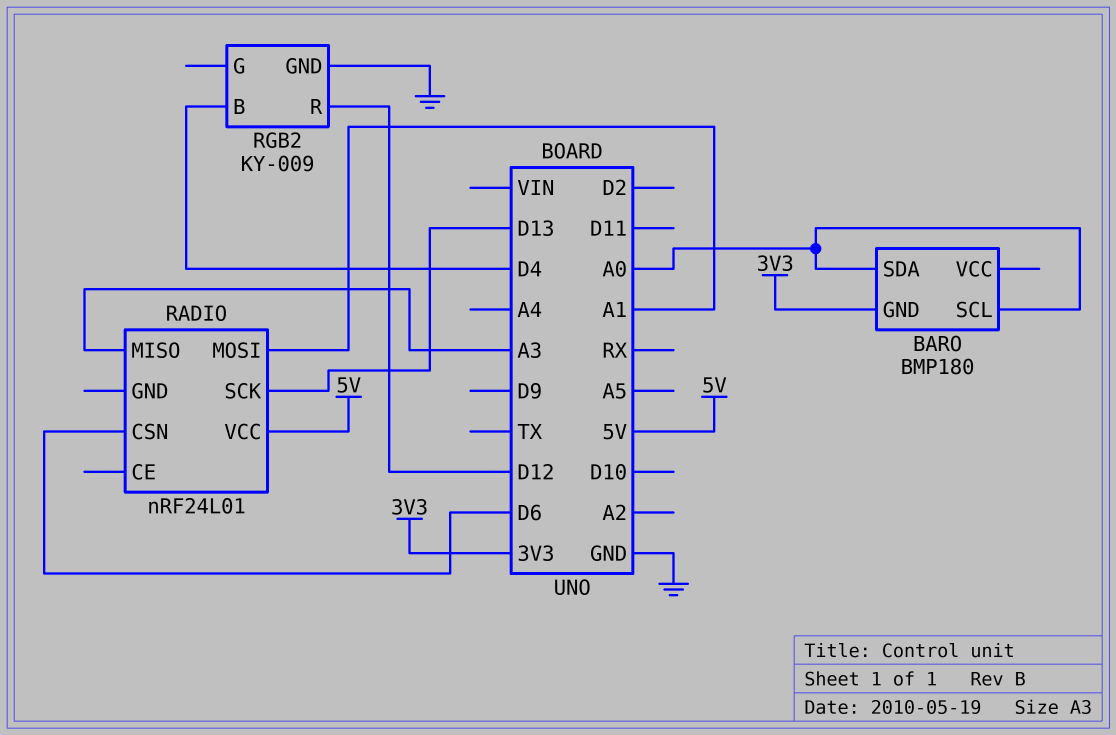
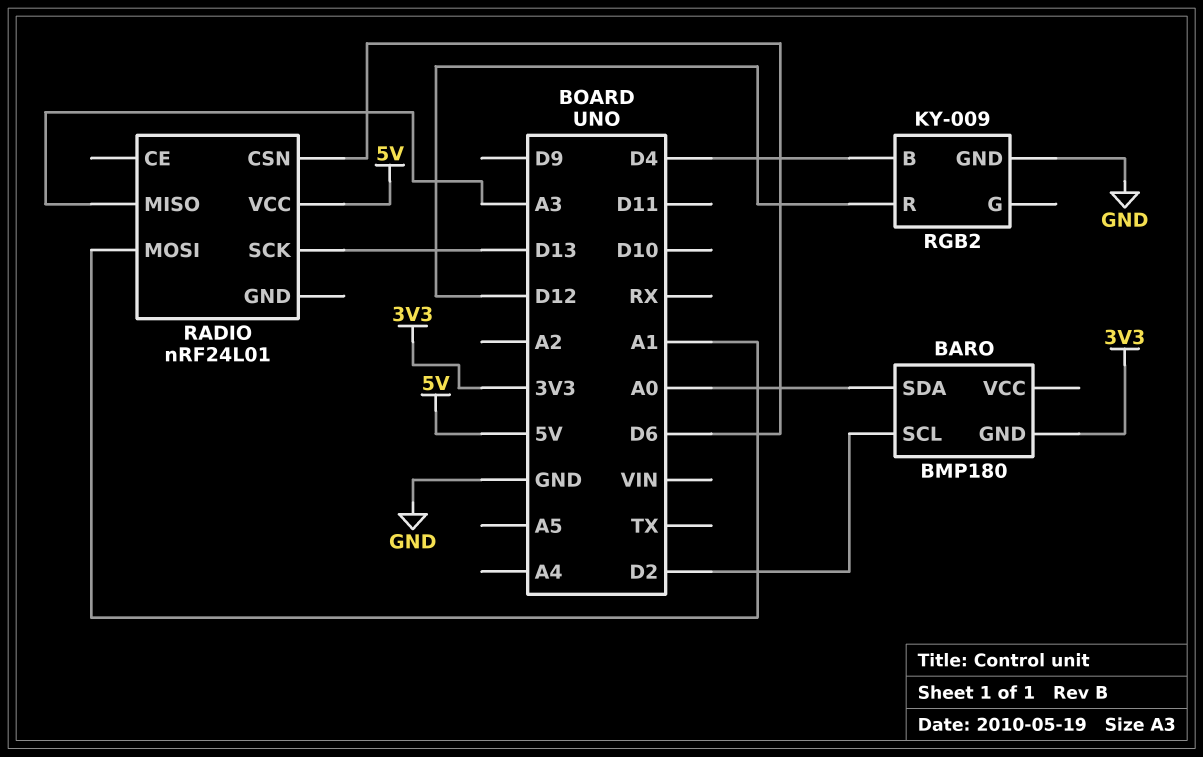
BARO pin SCL: A0 -> D2

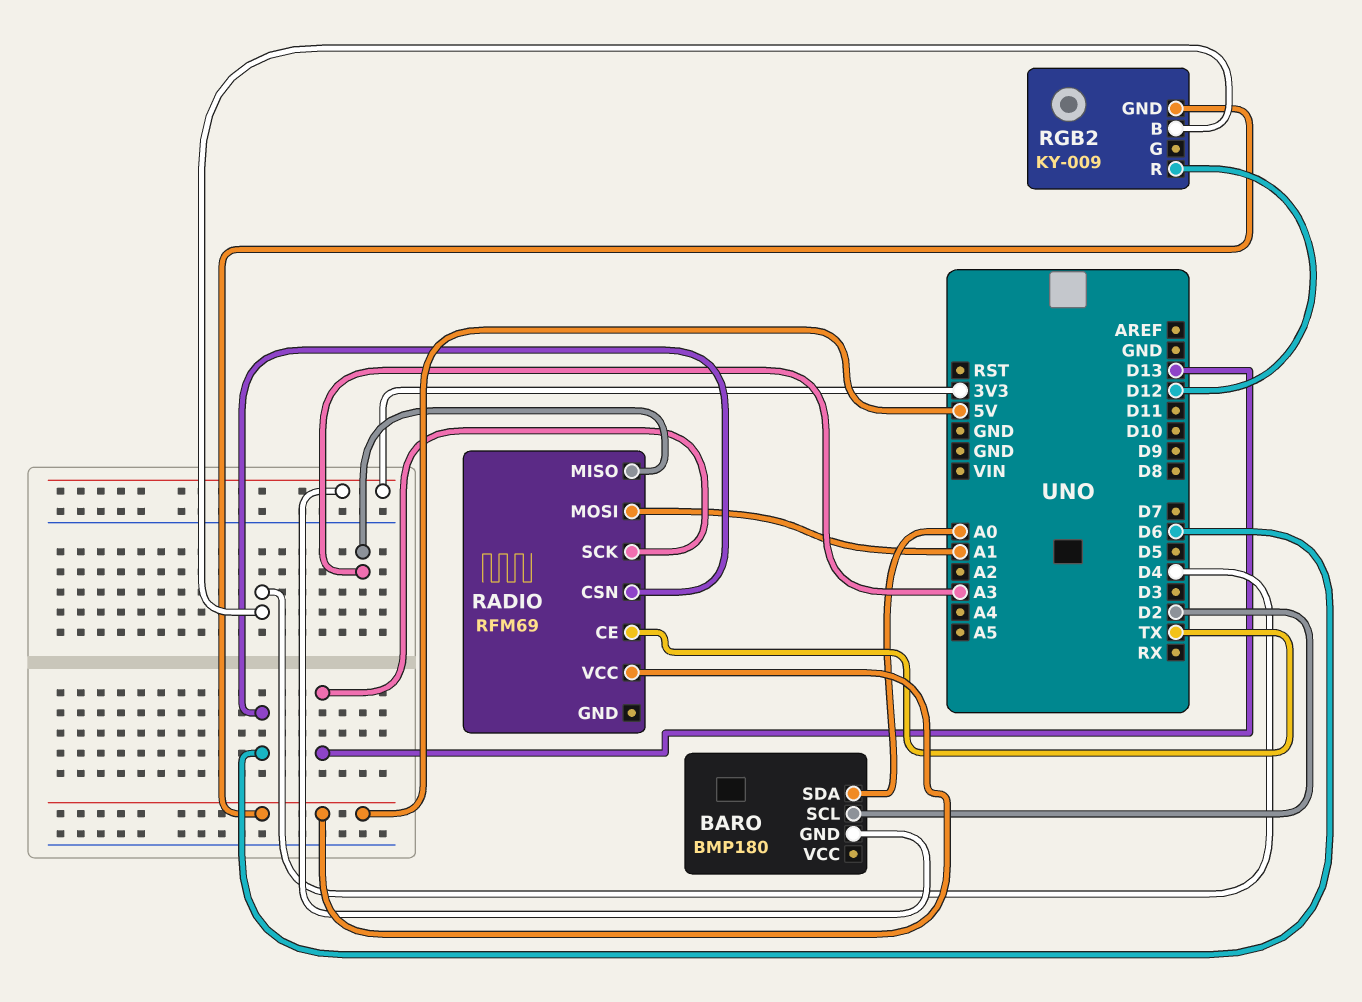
RADIO: nRF24L01 -> RFM69
RADIO pin CE: none -> TX
RGB2 pin GND: GND -> 5V

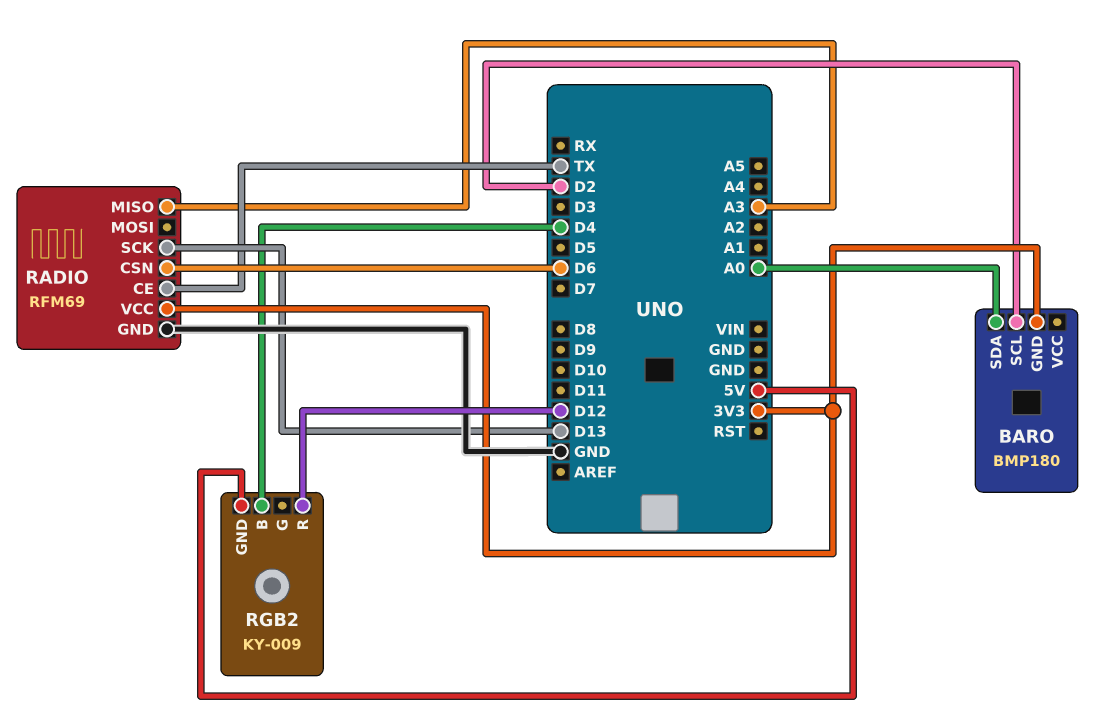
RADIO pin GND: none -> GND
RADIO pin MOSI: A1 -> none
RADIO pin VCC: 5V -> 3V3

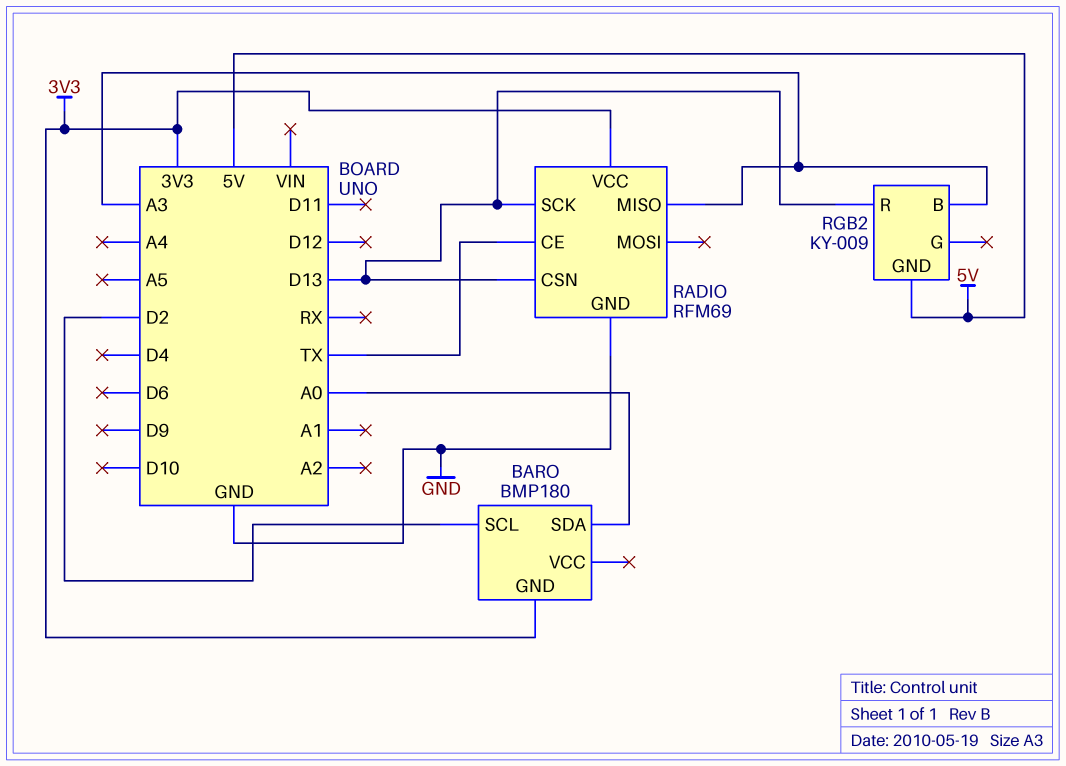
RADIO pin CSN: D6 -> D13
RGB2 pin B: D4 -> A3
RGB2 pin R: D12 -> D13

